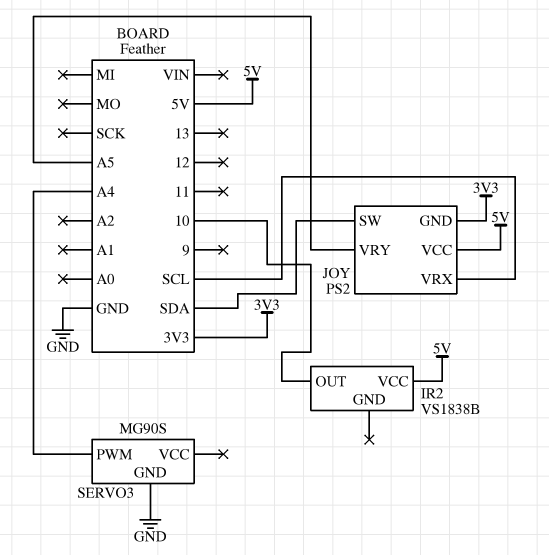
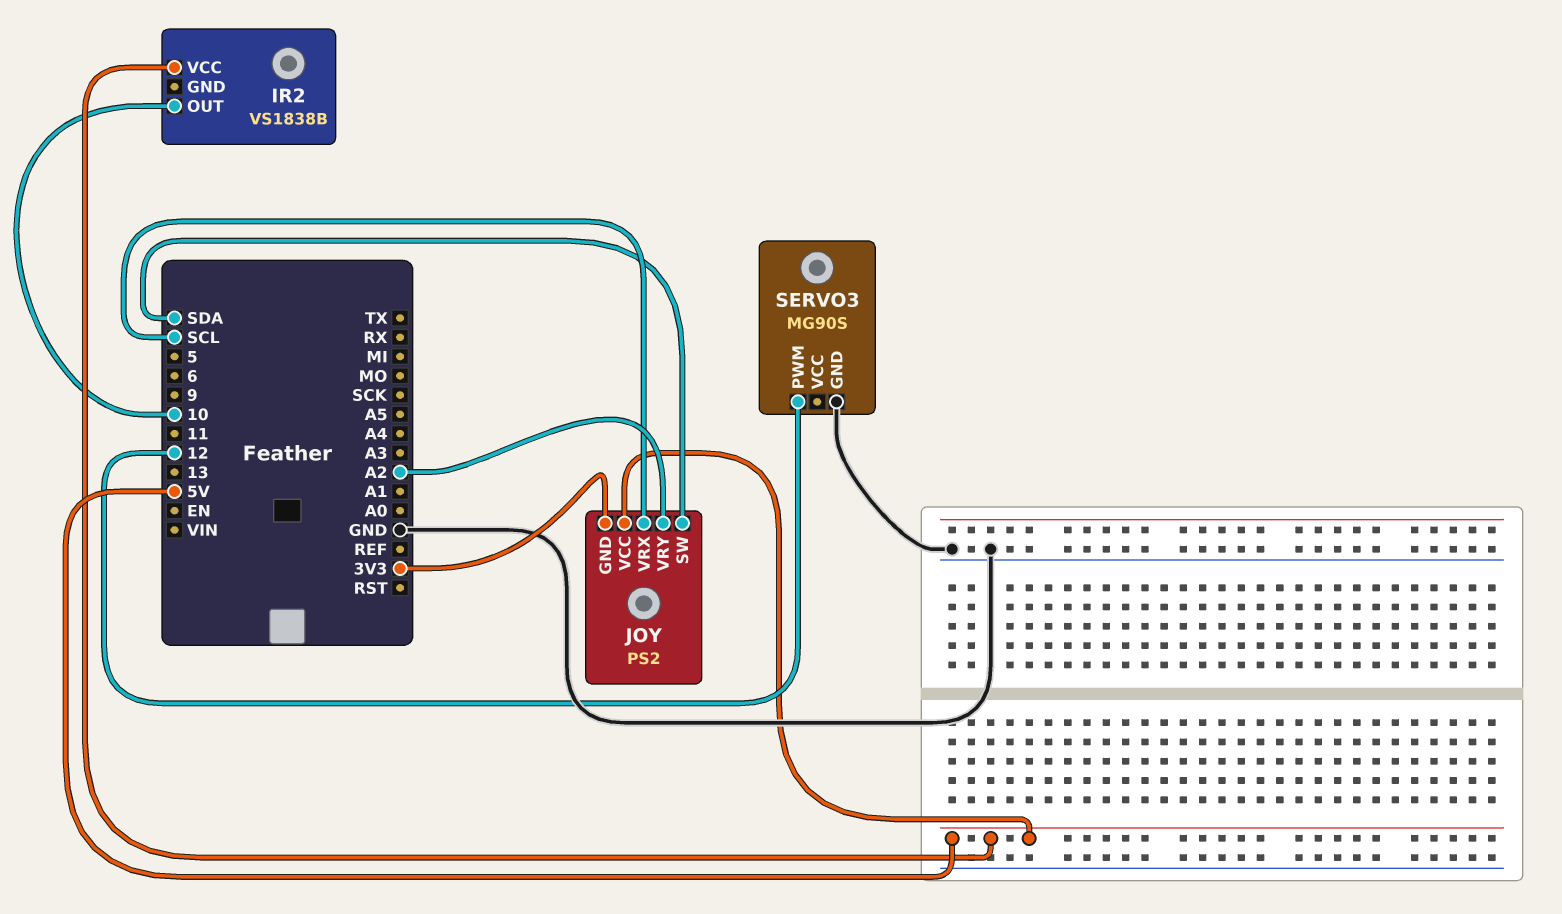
JOY pin VRY: A5 -> A2
SERVO3 pin PWM: A4 -> 12

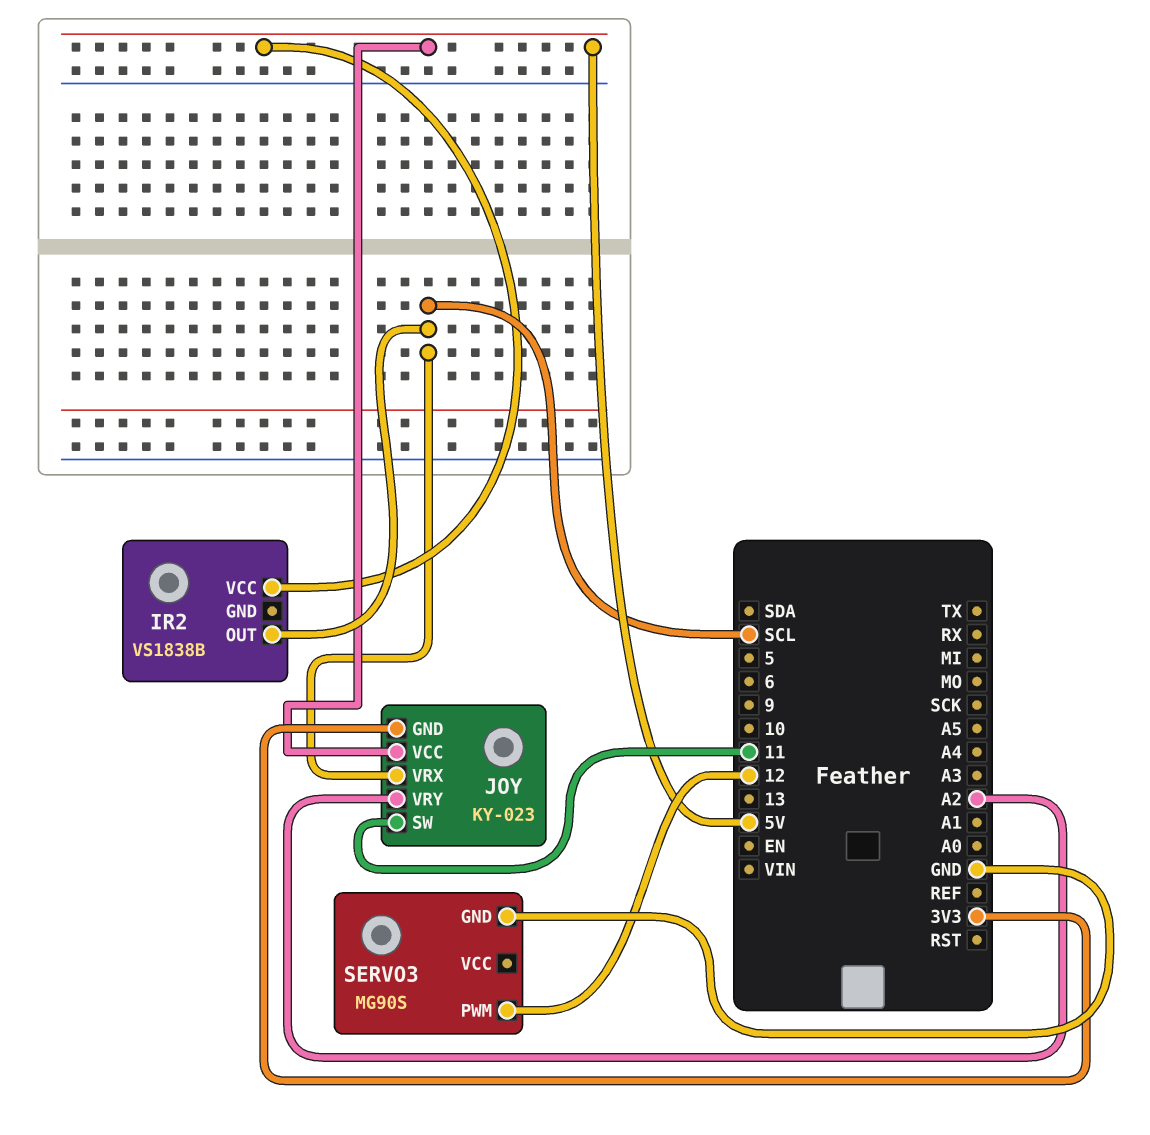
IR2 pin OUT: 10 -> SCL
JOY: PS2 -> KY-023
JOY pin SW: SDA -> 11

